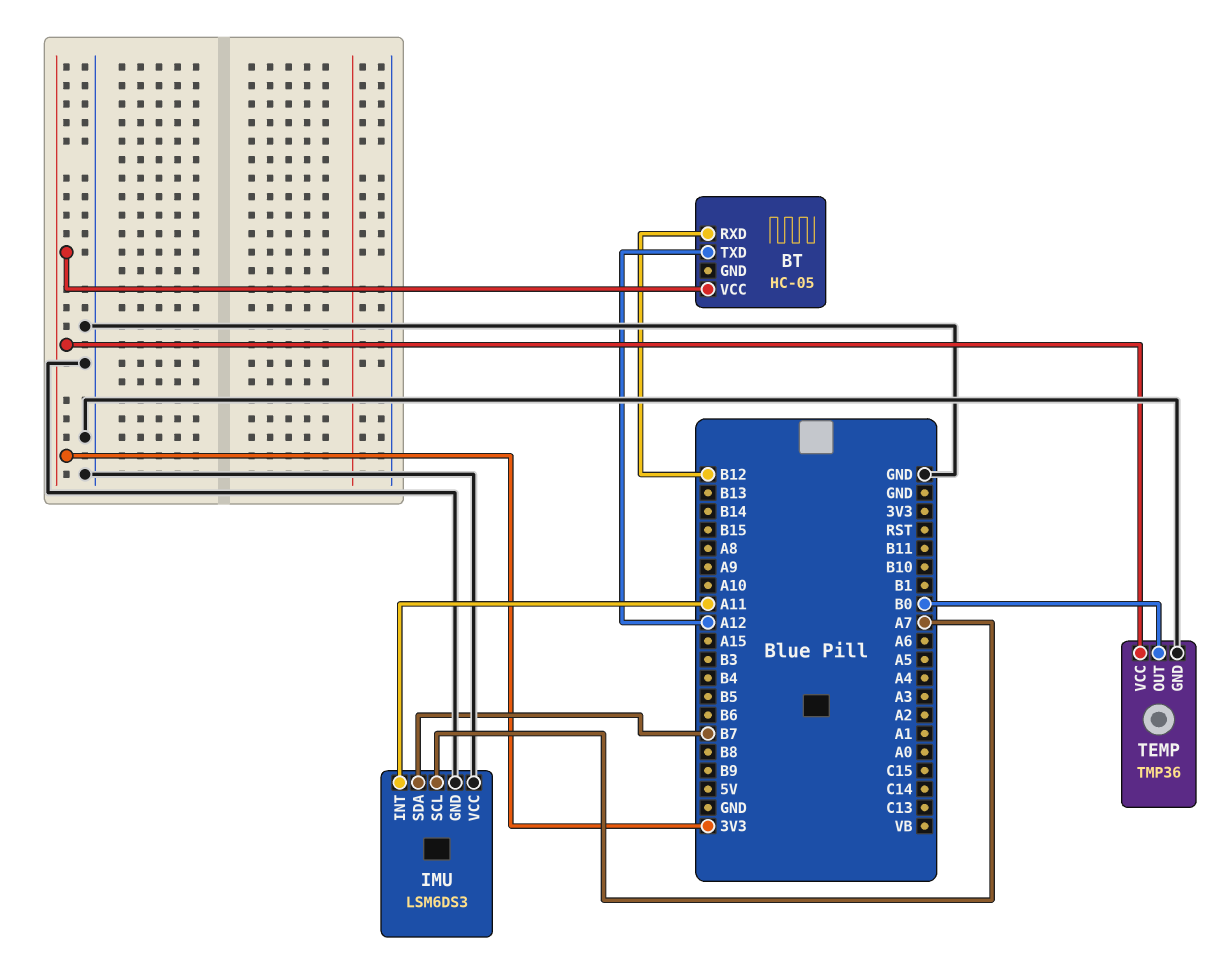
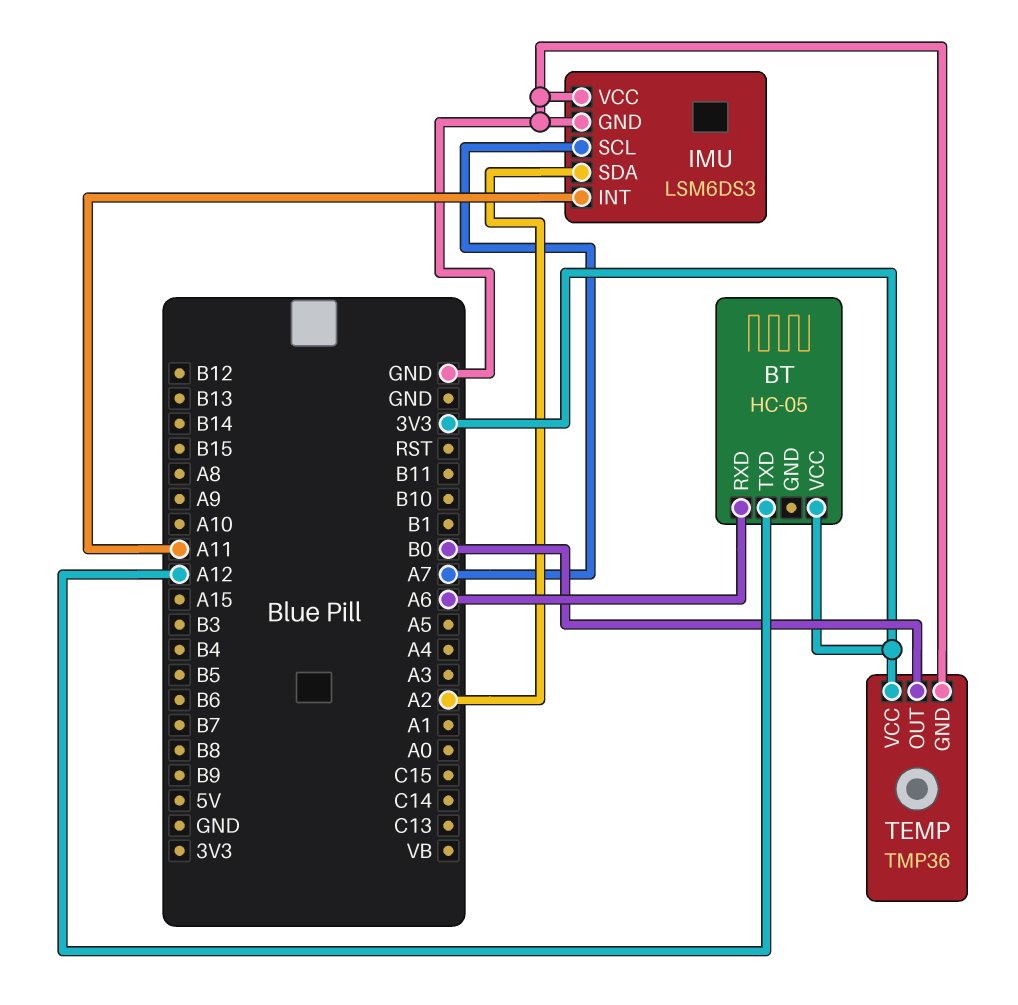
BT pin RXD: B12 -> A6
IMU pin SDA: B7 -> A2

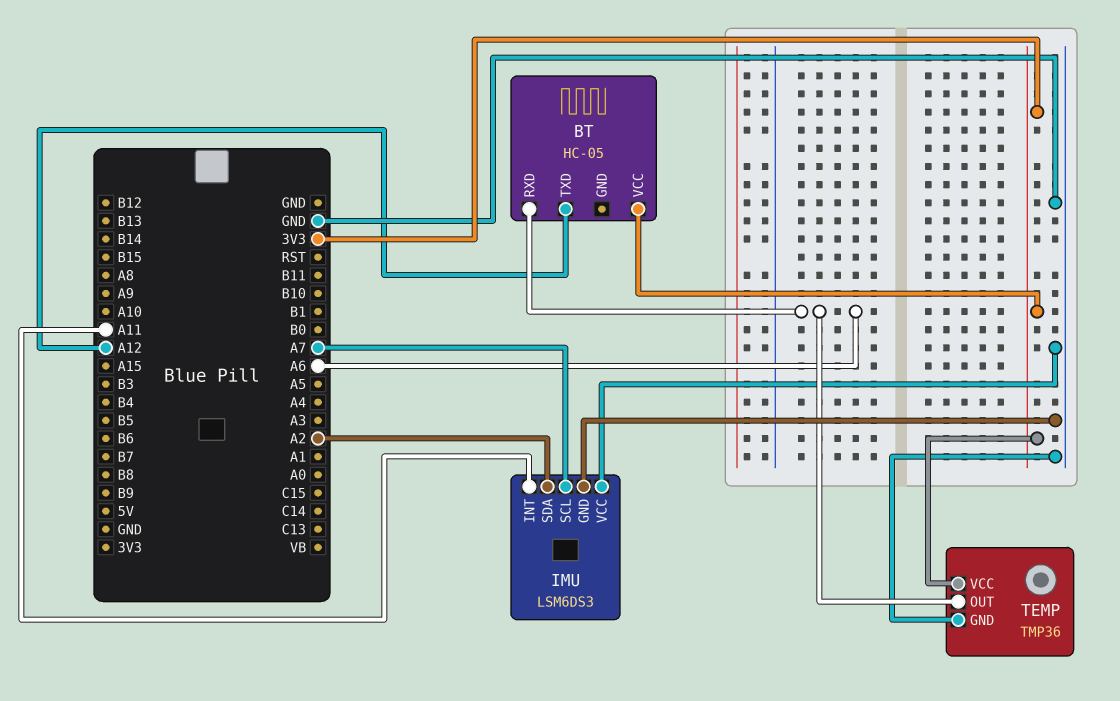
TEMP pin OUT: B0 -> A6

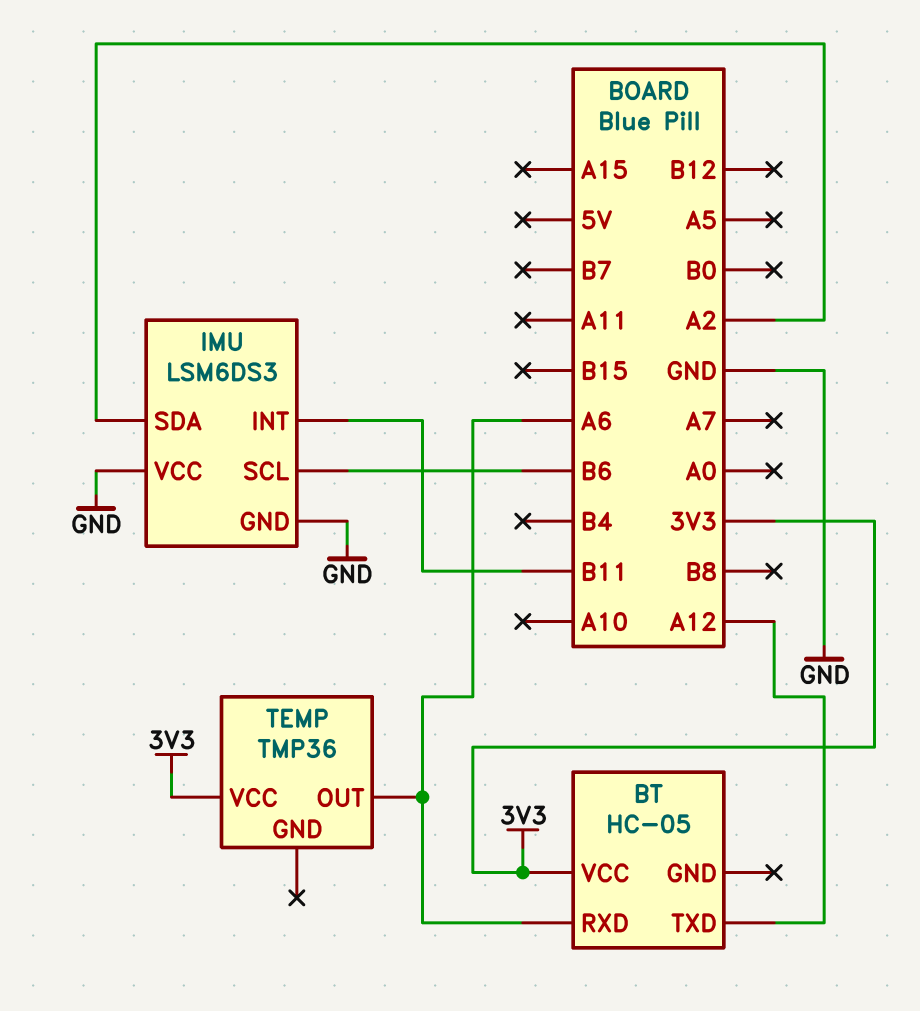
IMU pin INT: A11 -> B11
IMU pin SCL: A7 -> B6
TEMP pin GND: GND -> none

